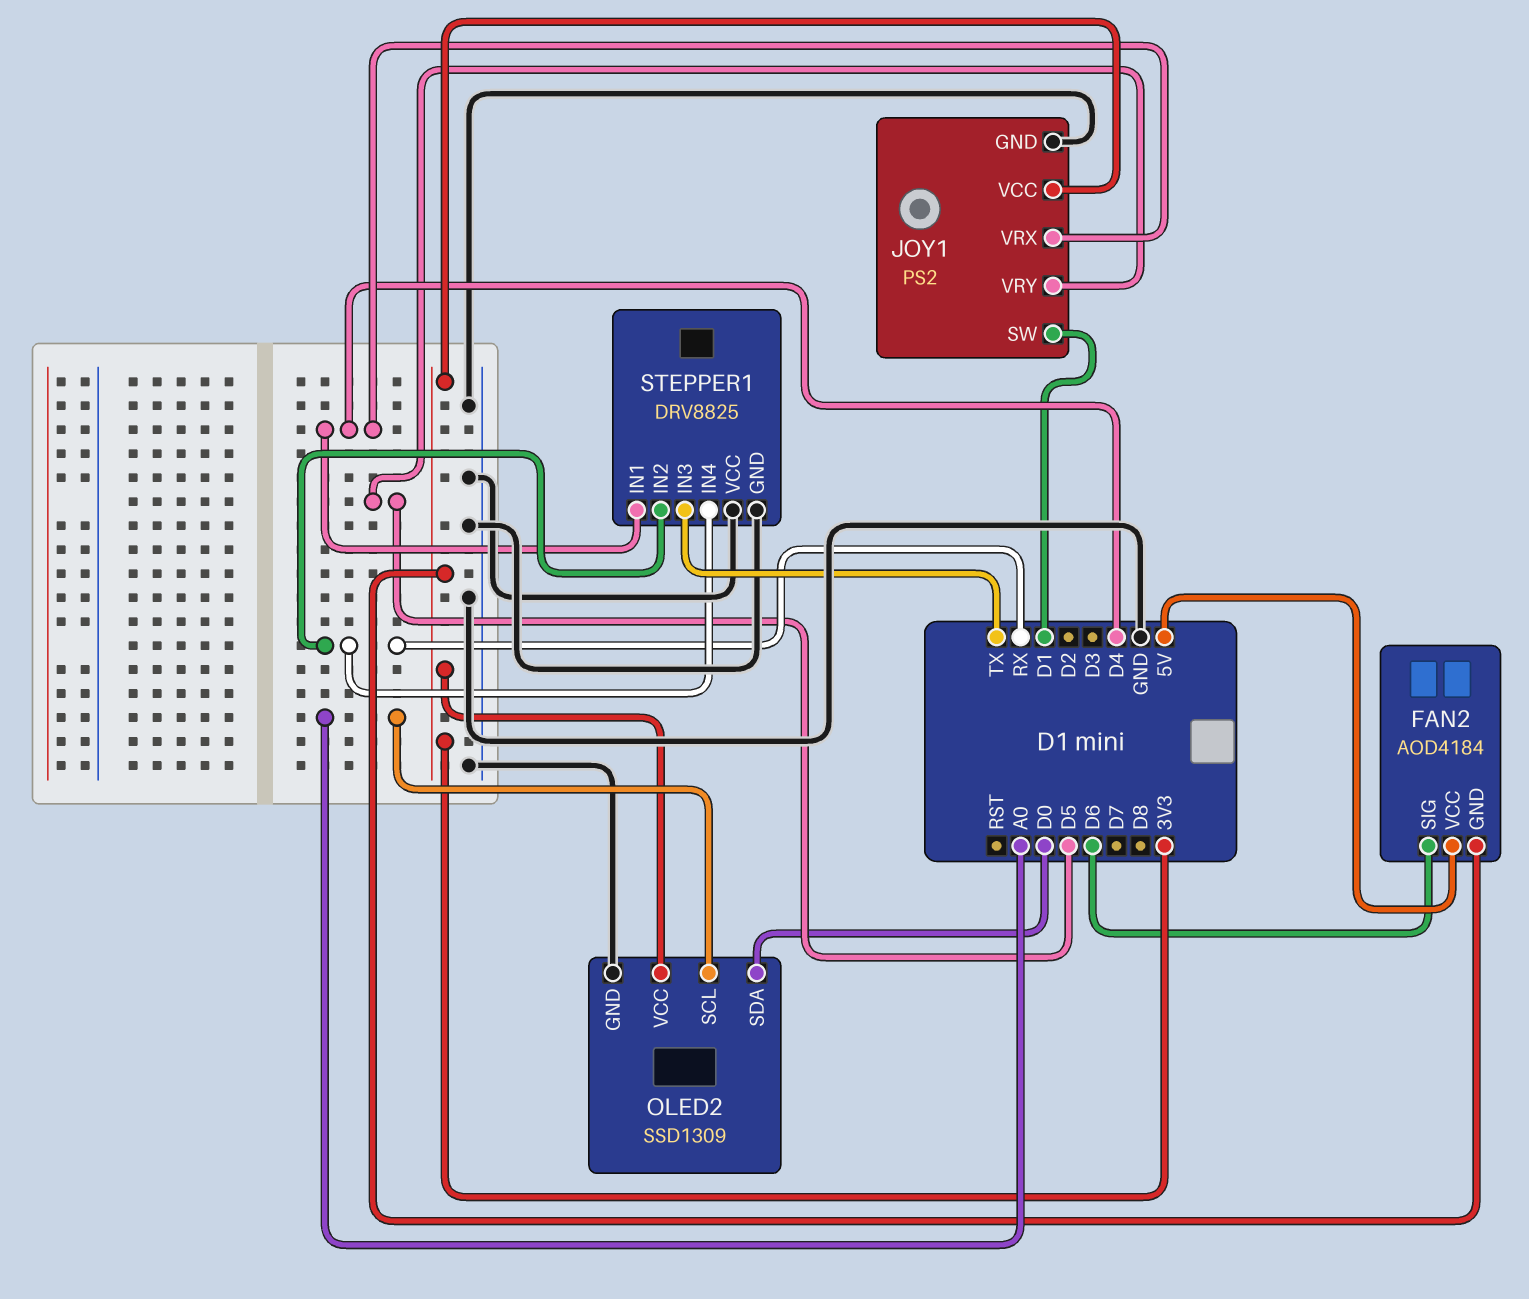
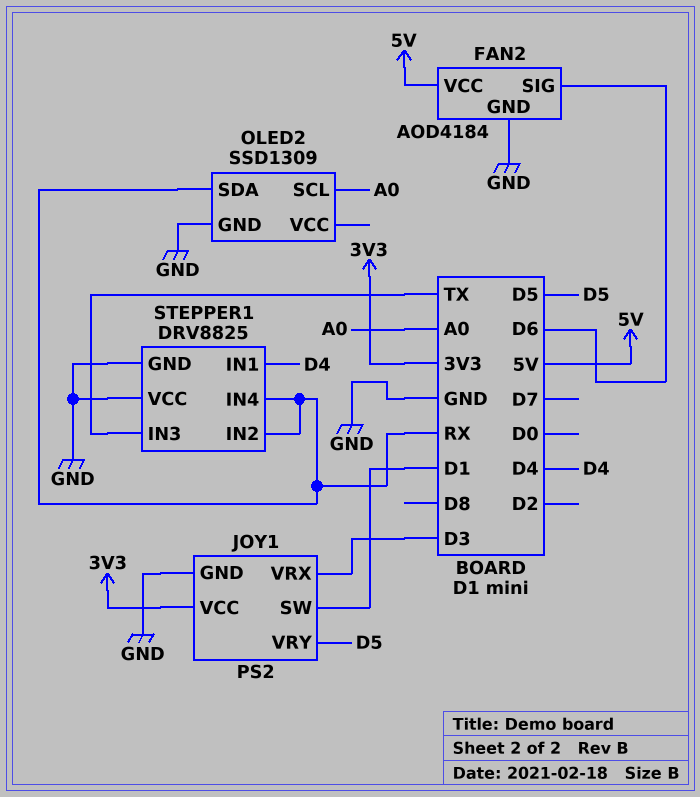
FAN2 pin GND: 3V3 -> GND
JOY1 pin VRX: D4 -> D3
OLED2 pin SDA: D0 -> RX
OLED2 pin VCC: 3V3 -> none

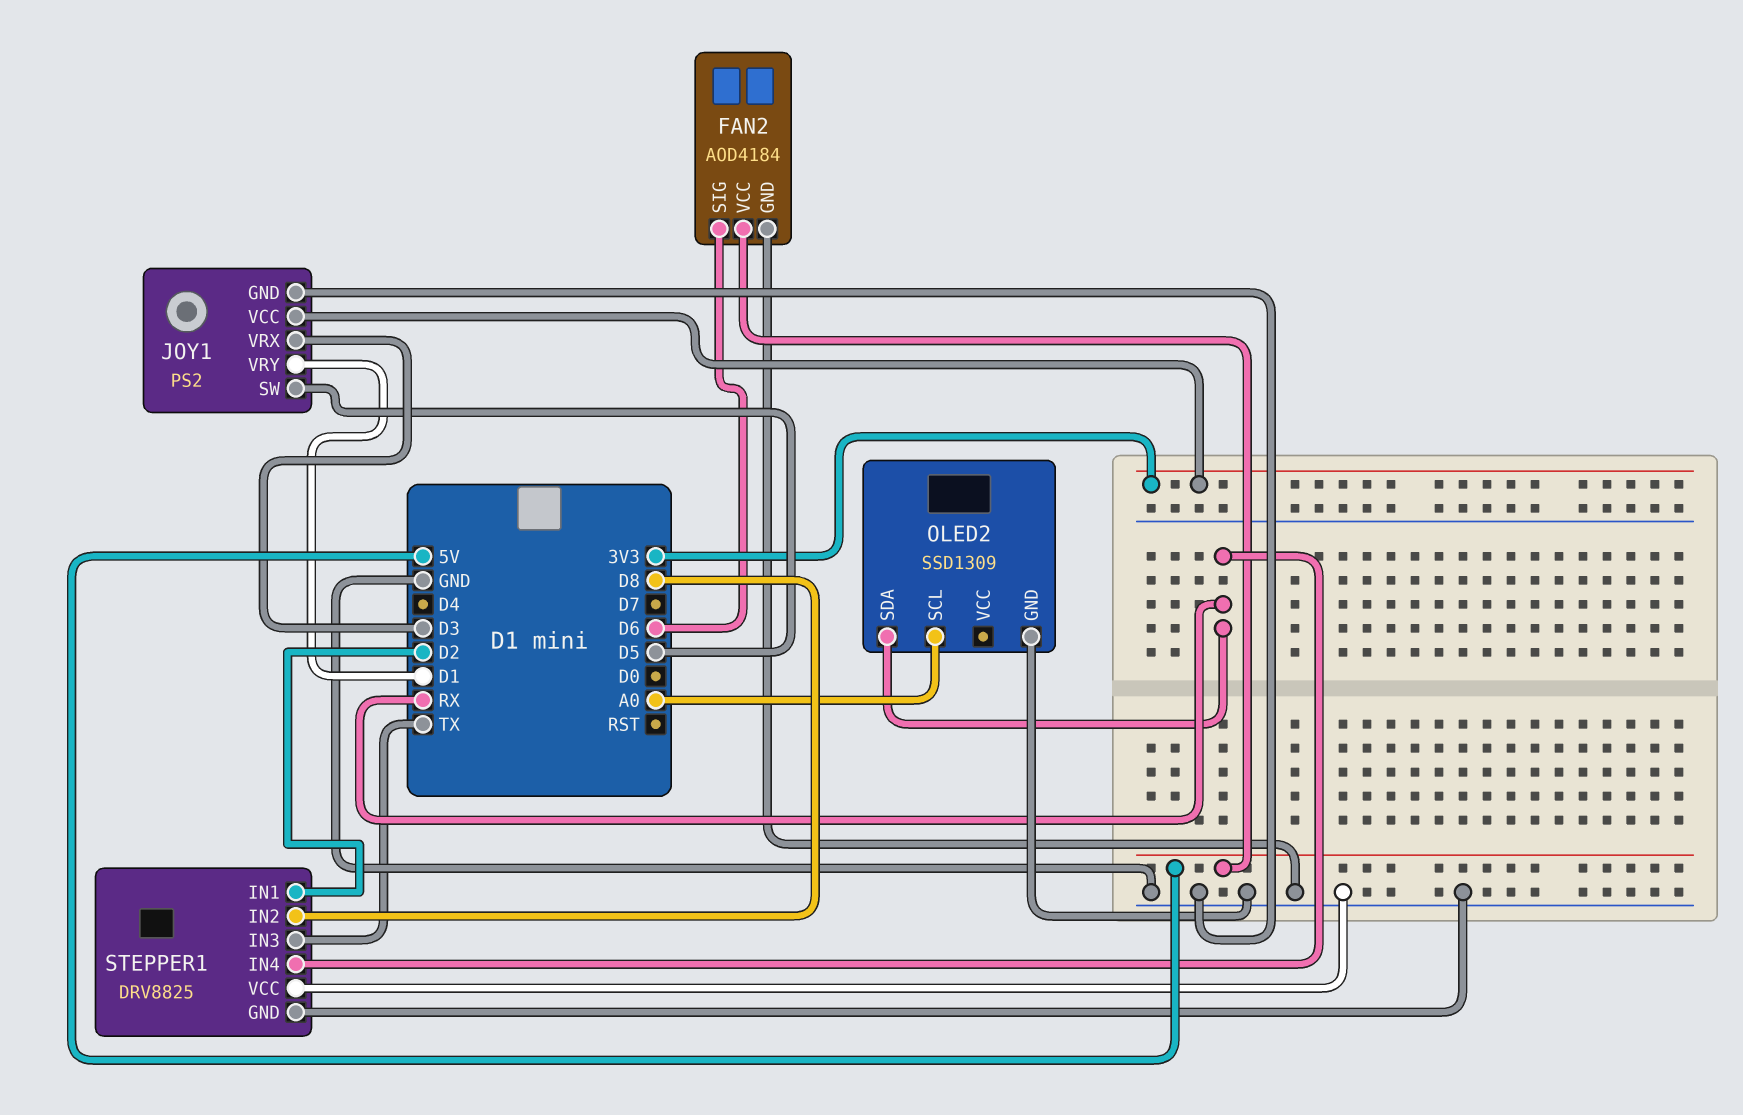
JOY1 pin SW: D1 -> D5
JOY1 pin VRY: D5 -> D1
STEPPER1 pin IN1: D4 -> D2
STEPPER1 pin IN2: RX -> D8

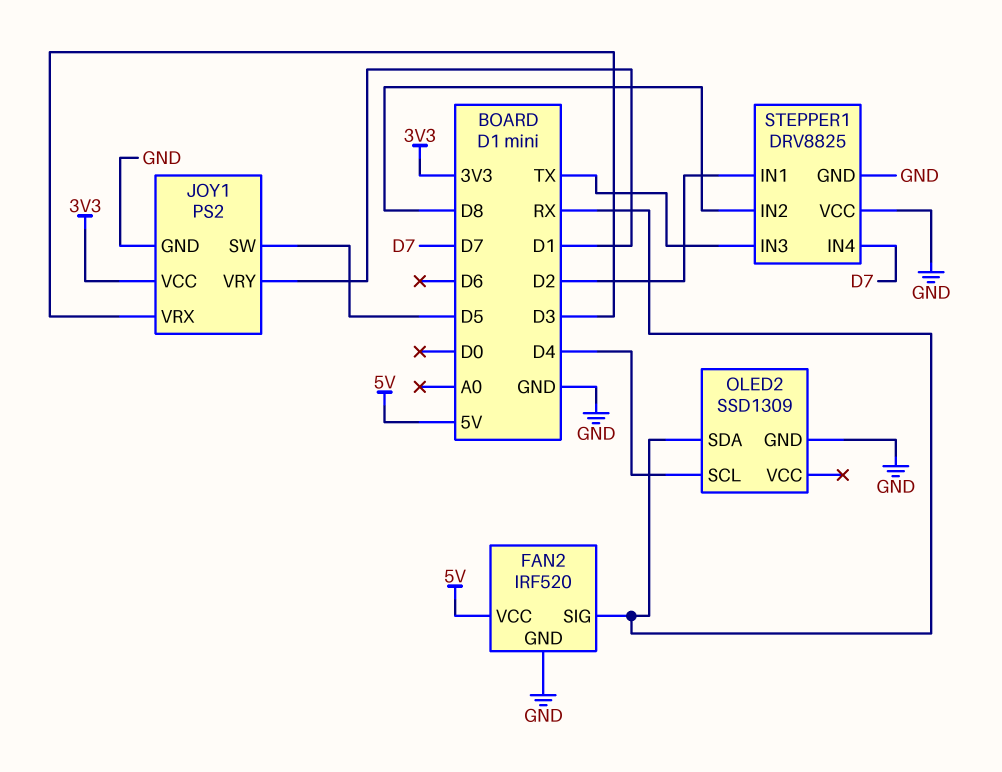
FAN2: AOD4184 -> IRF520
FAN2 pin SIG: D6 -> RX
OLED2 pin SCL: A0 -> D4
STEPPER1 pin IN4: RX -> D7

